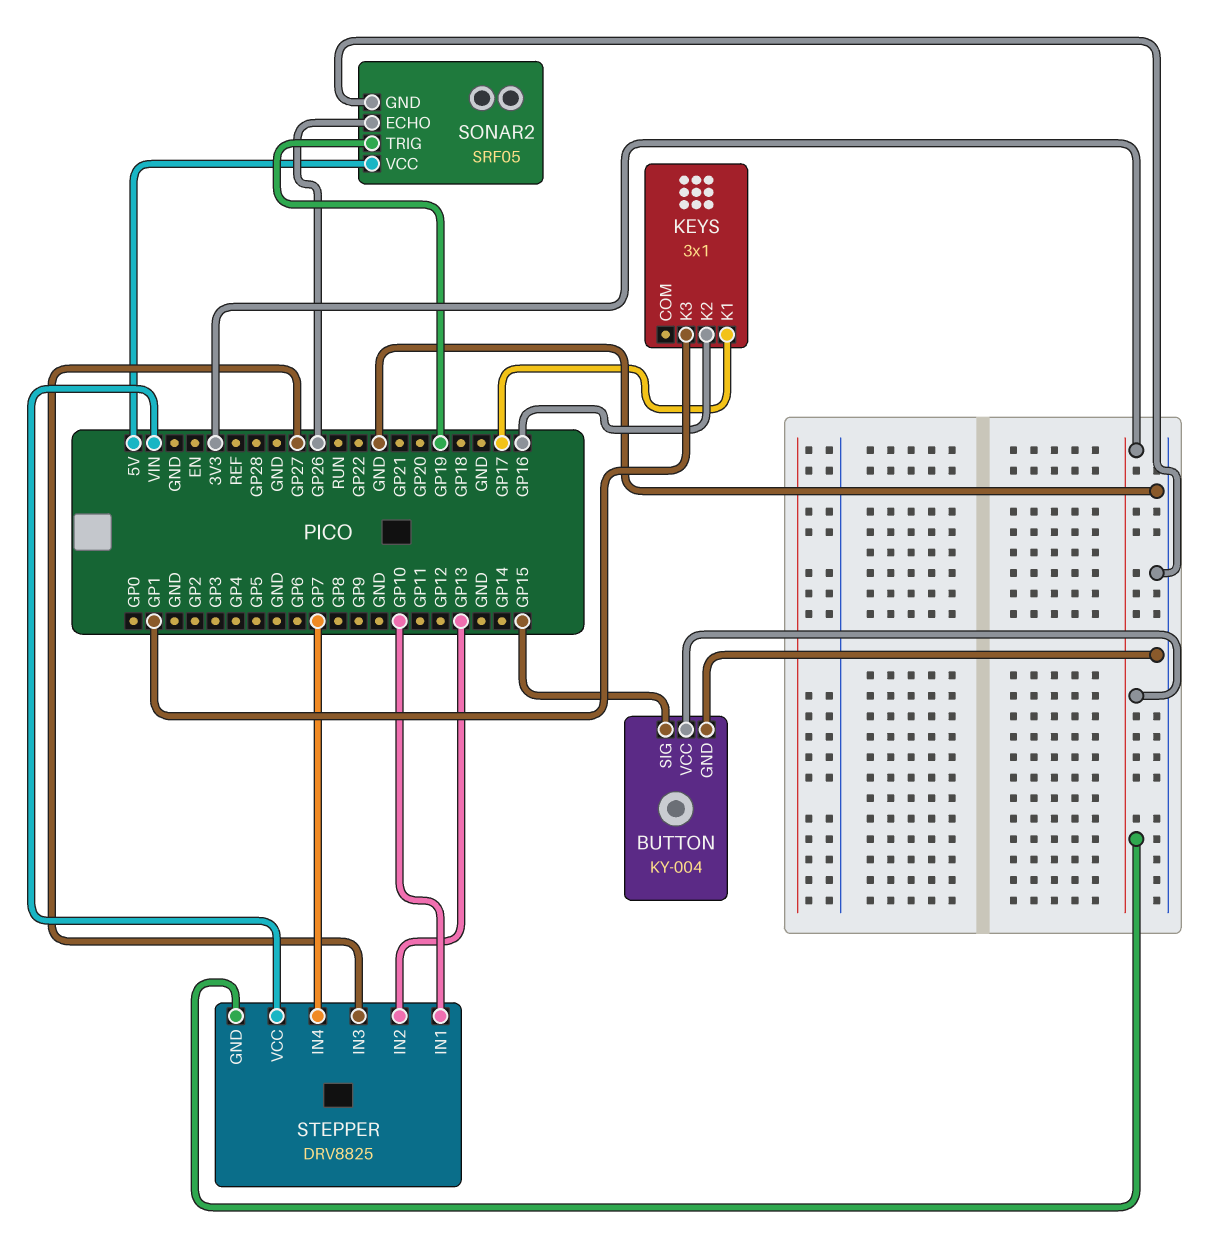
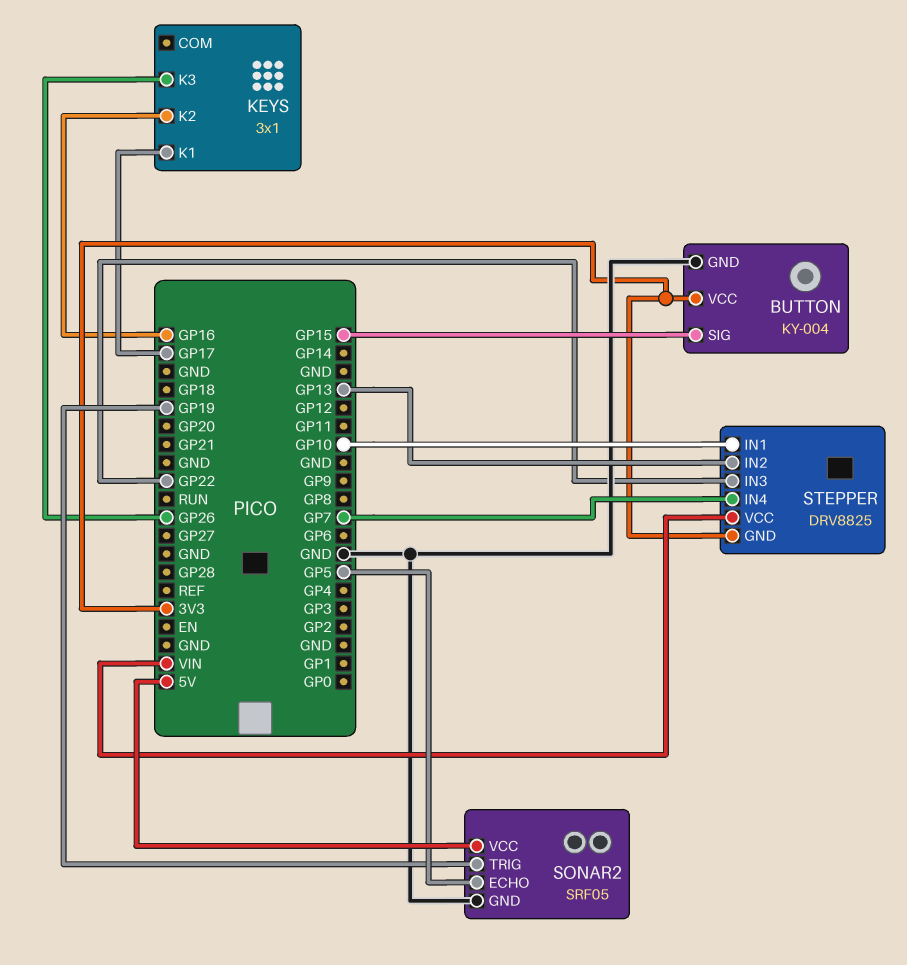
KEYS pin K3: GP1 -> GP26
SONAR2 pin ECHO: GP26 -> GP5
STEPPER pin IN3: GP27 -> GP22

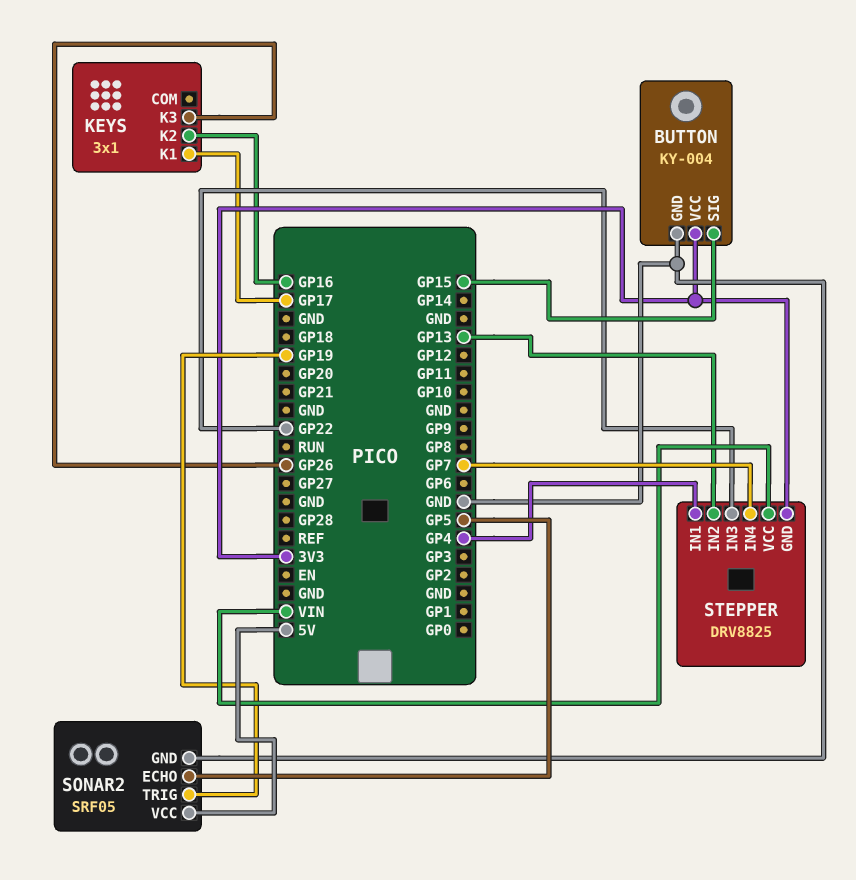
STEPPER pin IN1: GP10 -> GP4

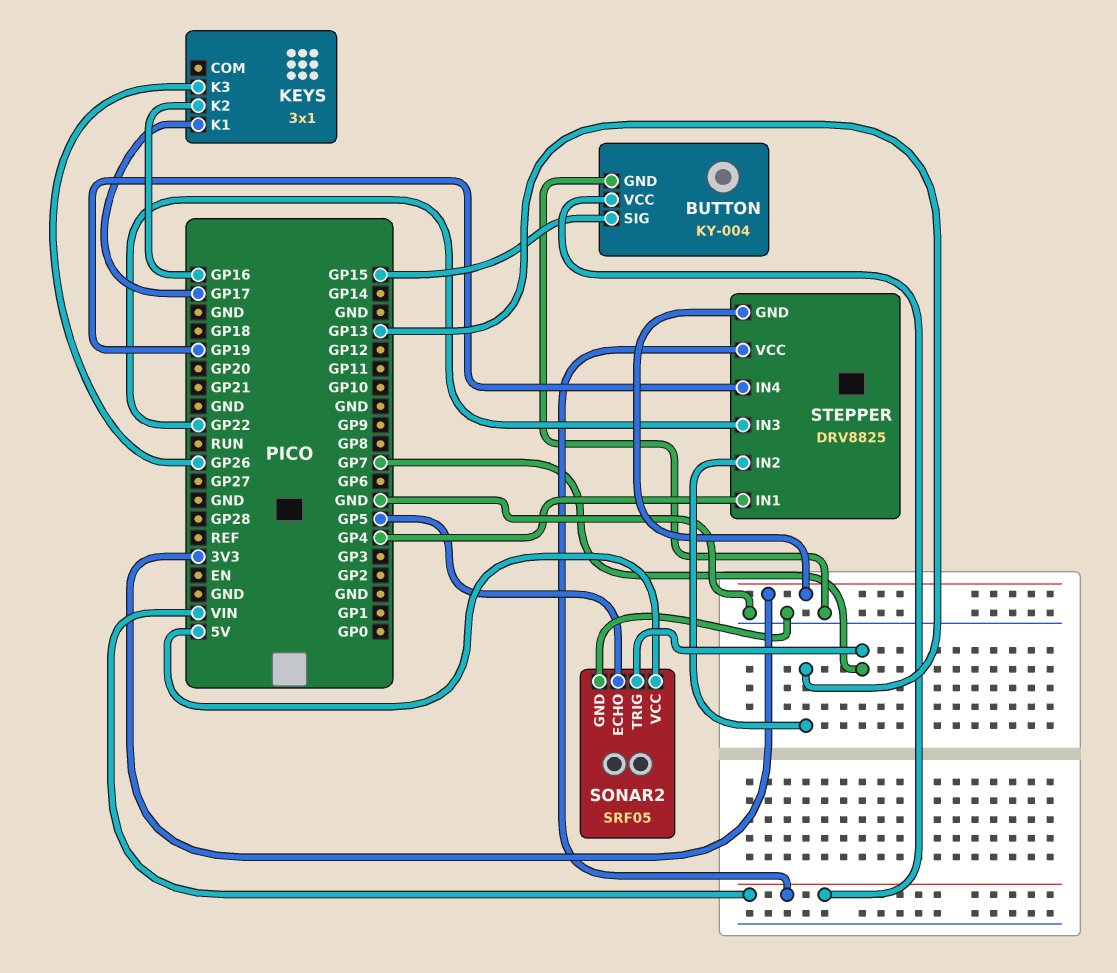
BUTTON pin VCC: 3V3 -> VIN
SONAR2 pin TRIG: GP19 -> GP7
STEPPER pin IN4: GP7 -> GP19

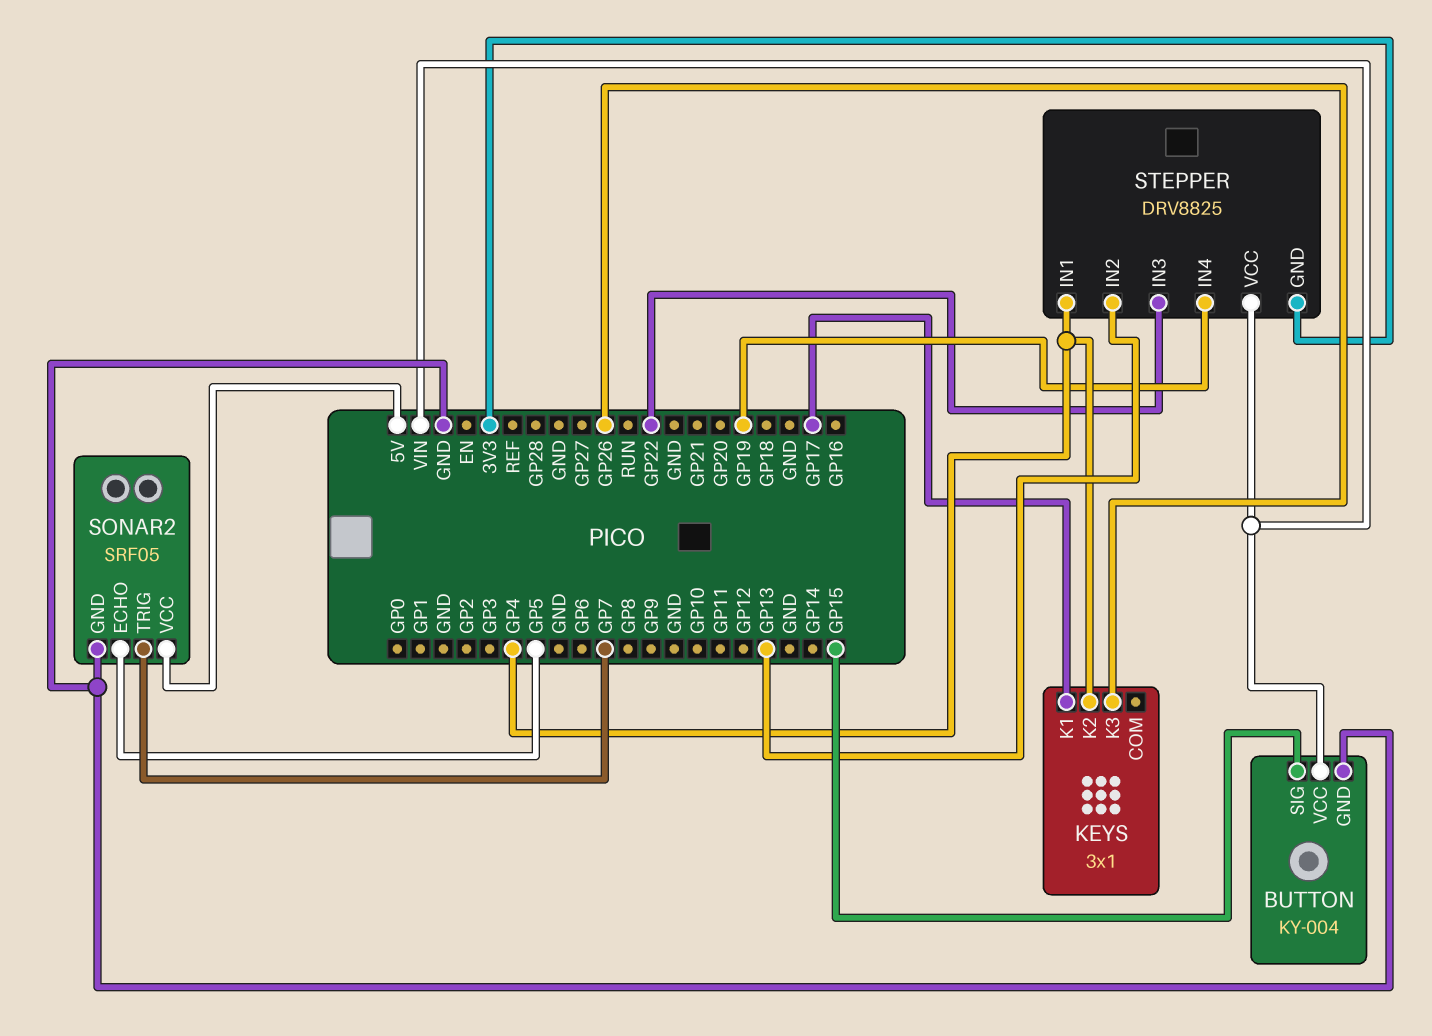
KEYS pin K2: GP16 -> GP4

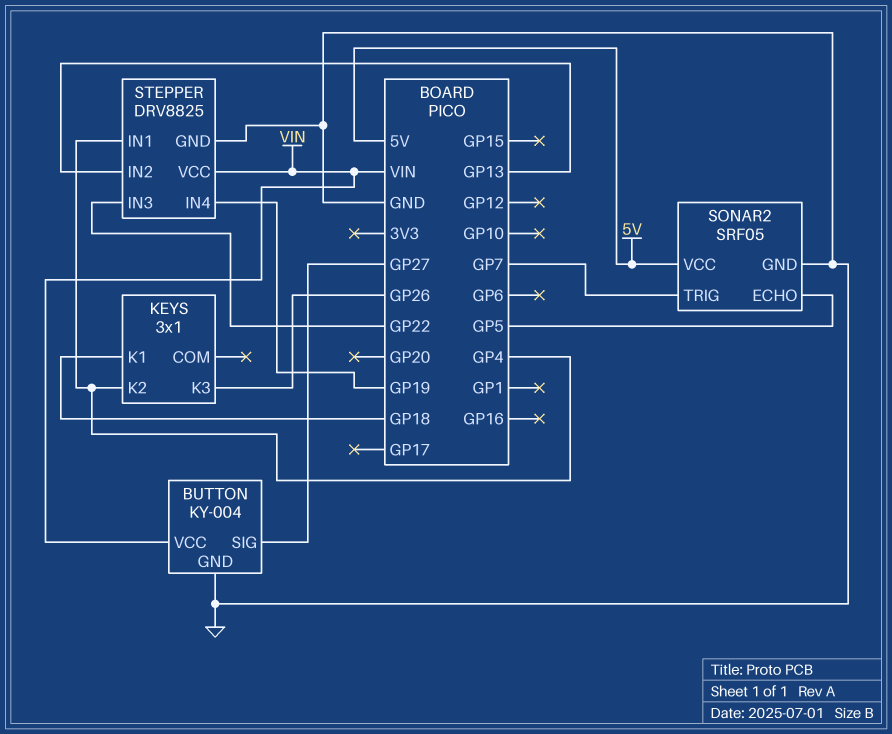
BUTTON pin SIG: GP15 -> GP27
KEYS pin K1: GP17 -> GP18
STEPPER pin GND: 3V3 -> GND

